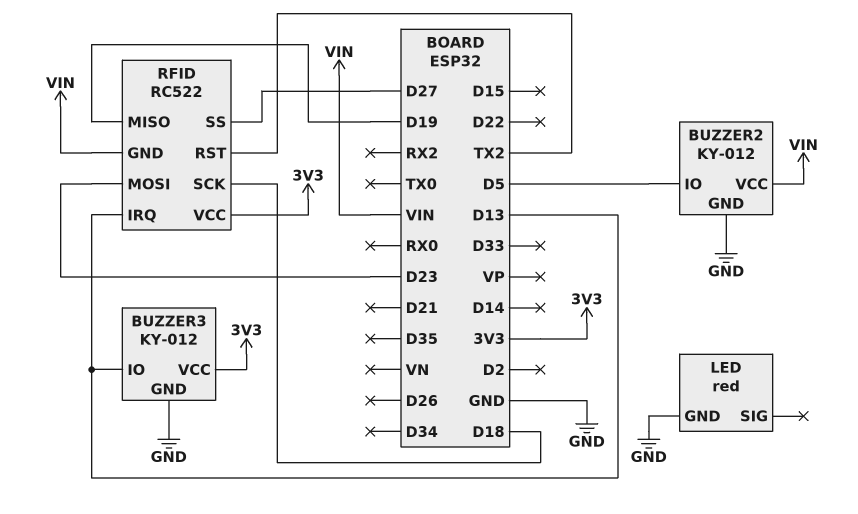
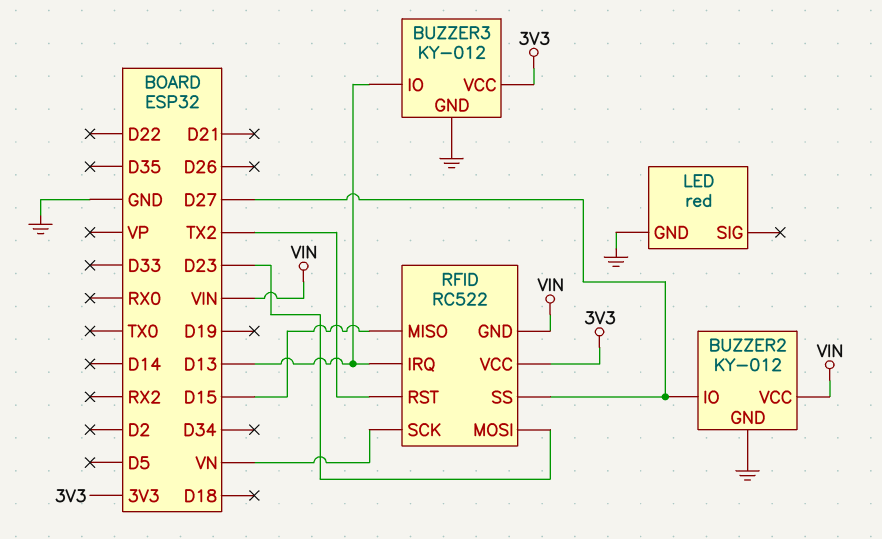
BUZZER2 pin IO: D5 -> D27
RFID pin MISO: D19 -> D15
RFID pin SCK: D18 -> VN

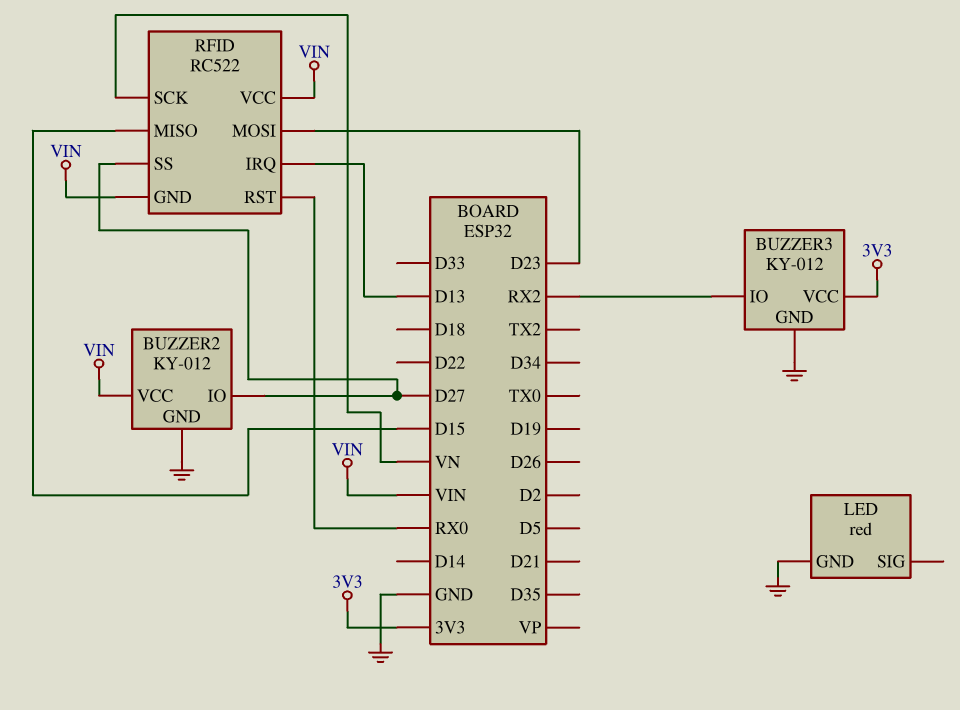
BUZZER3 pin IO: D13 -> RX2
RFID pin RST: TX2 -> RX0
RFID pin VCC: 3V3 -> VIN

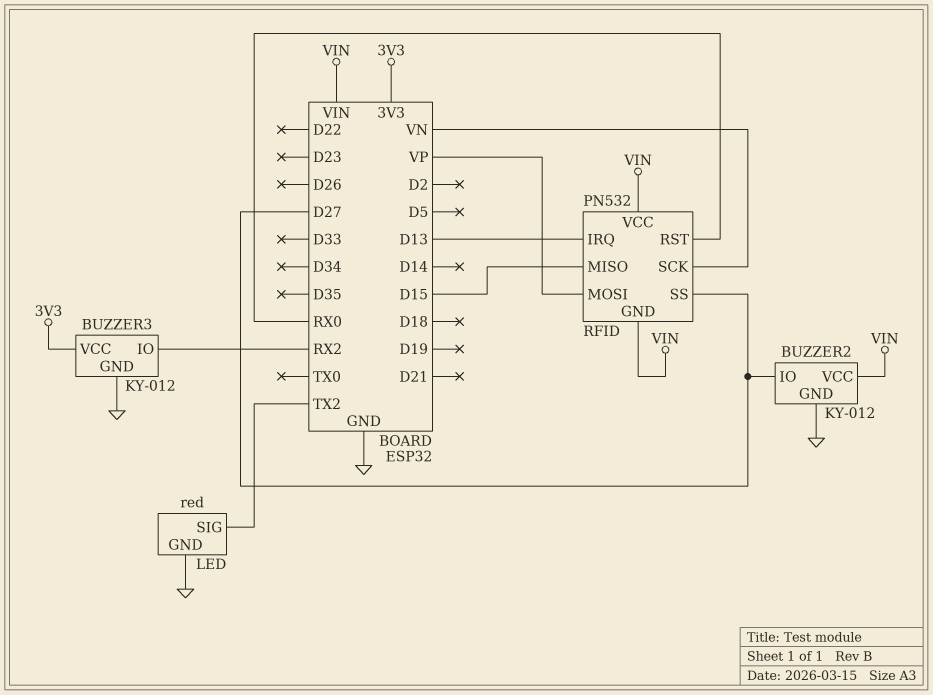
LED pin SIG: none -> TX2
RFID: RC522 -> PN532
RFID pin MOSI: D23 -> VP

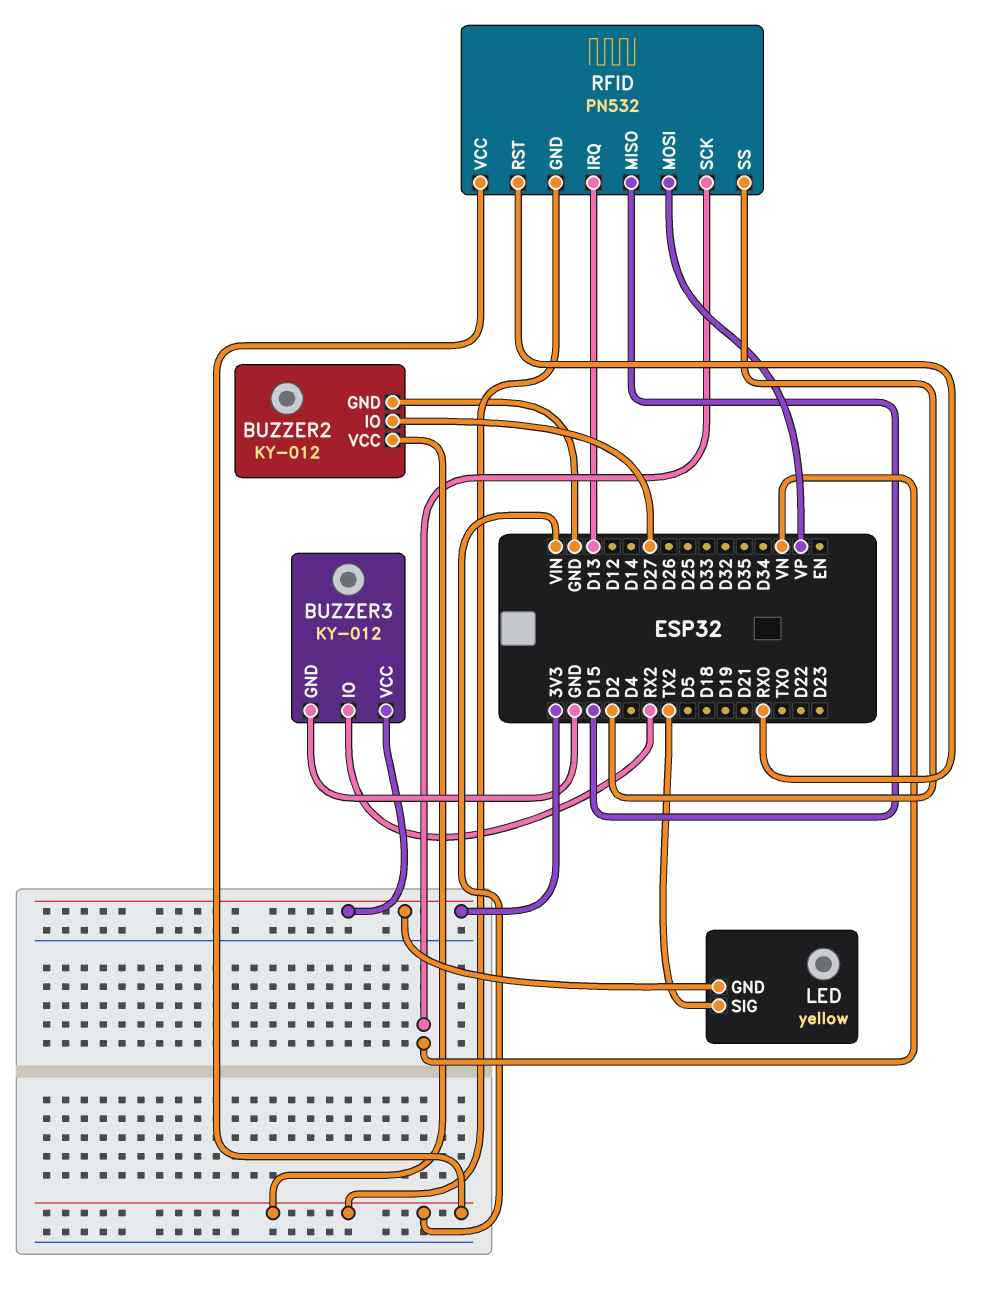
LED: red -> yellow
LED pin GND: GND -> 3V3
RFID pin SS: D27 -> D2

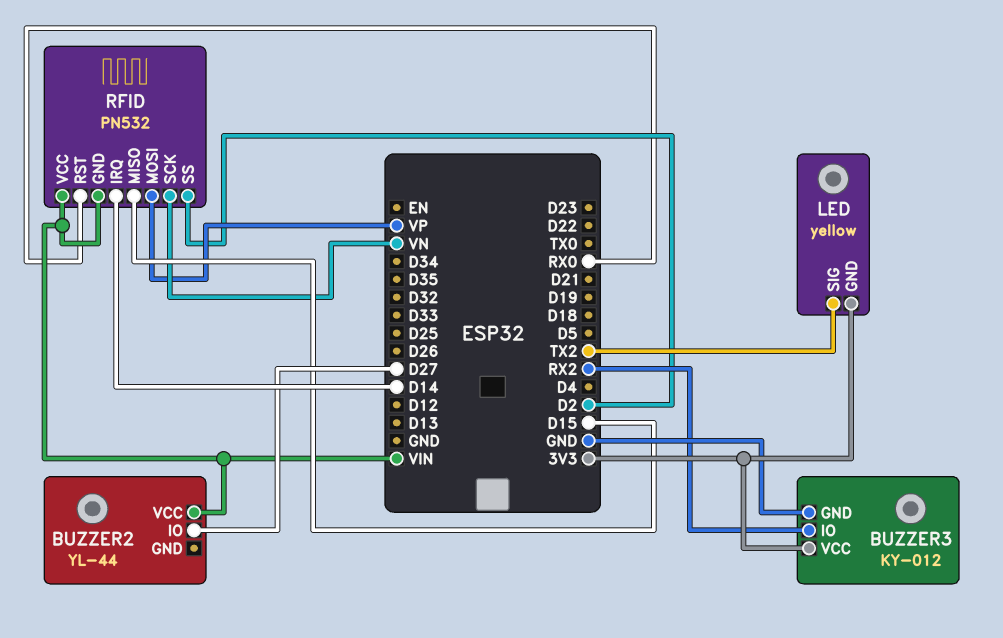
BUZZER2: KY-012 -> YL-44
BUZZER2 pin GND: GND -> none
RFID pin IRQ: D13 -> D14

